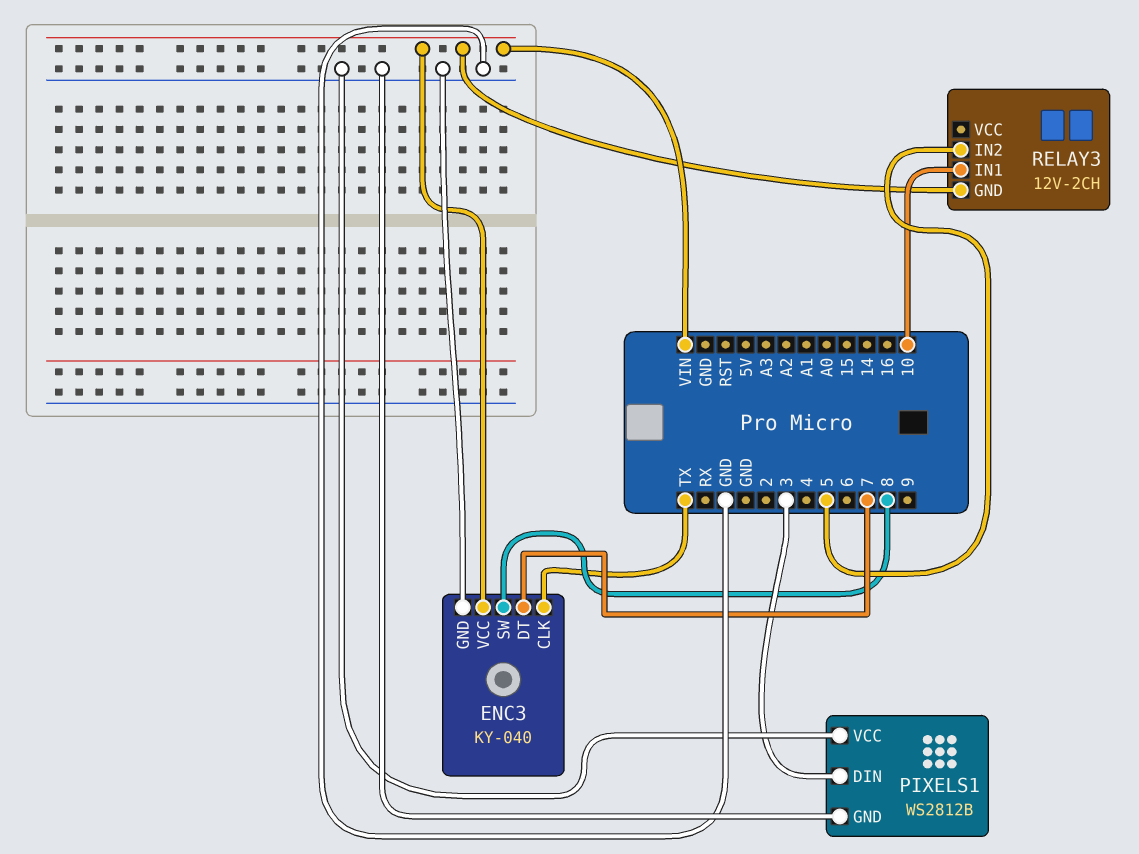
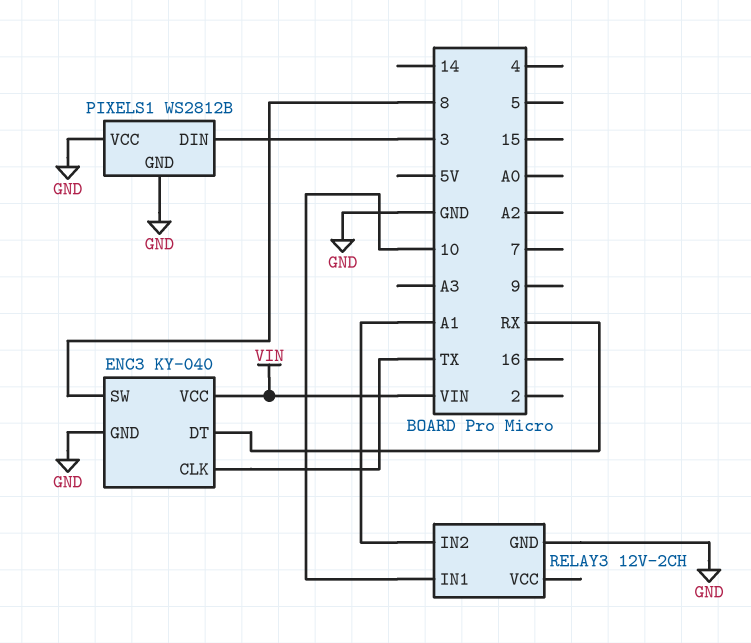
ENC3 pin DT: 7 -> RX
RELAY3 pin GND: VIN -> GND
RELAY3 pin IN2: 5 -> A1

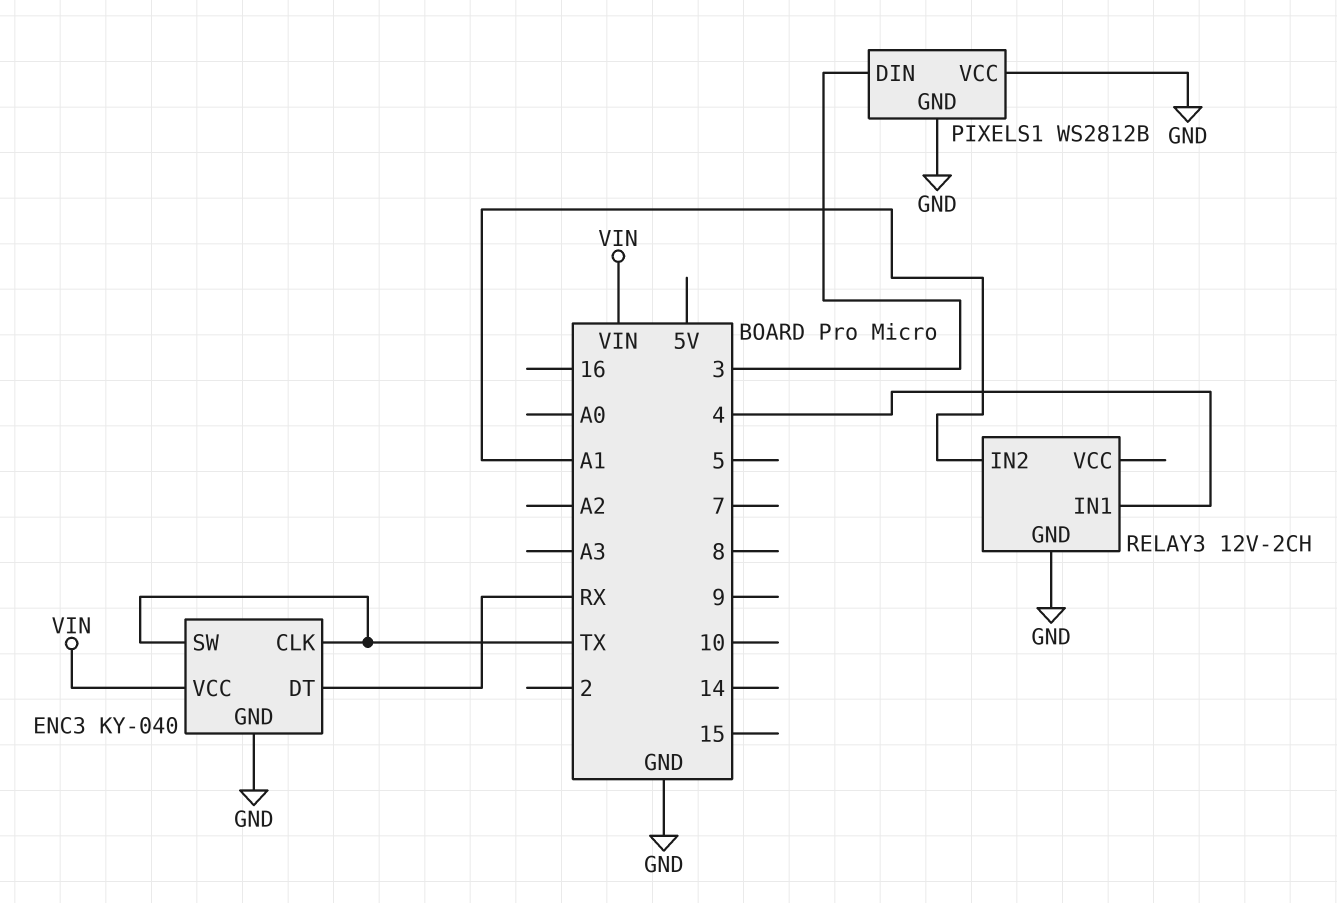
ENC3 pin SW: 8 -> TX
RELAY3 pin IN1: 10 -> 4

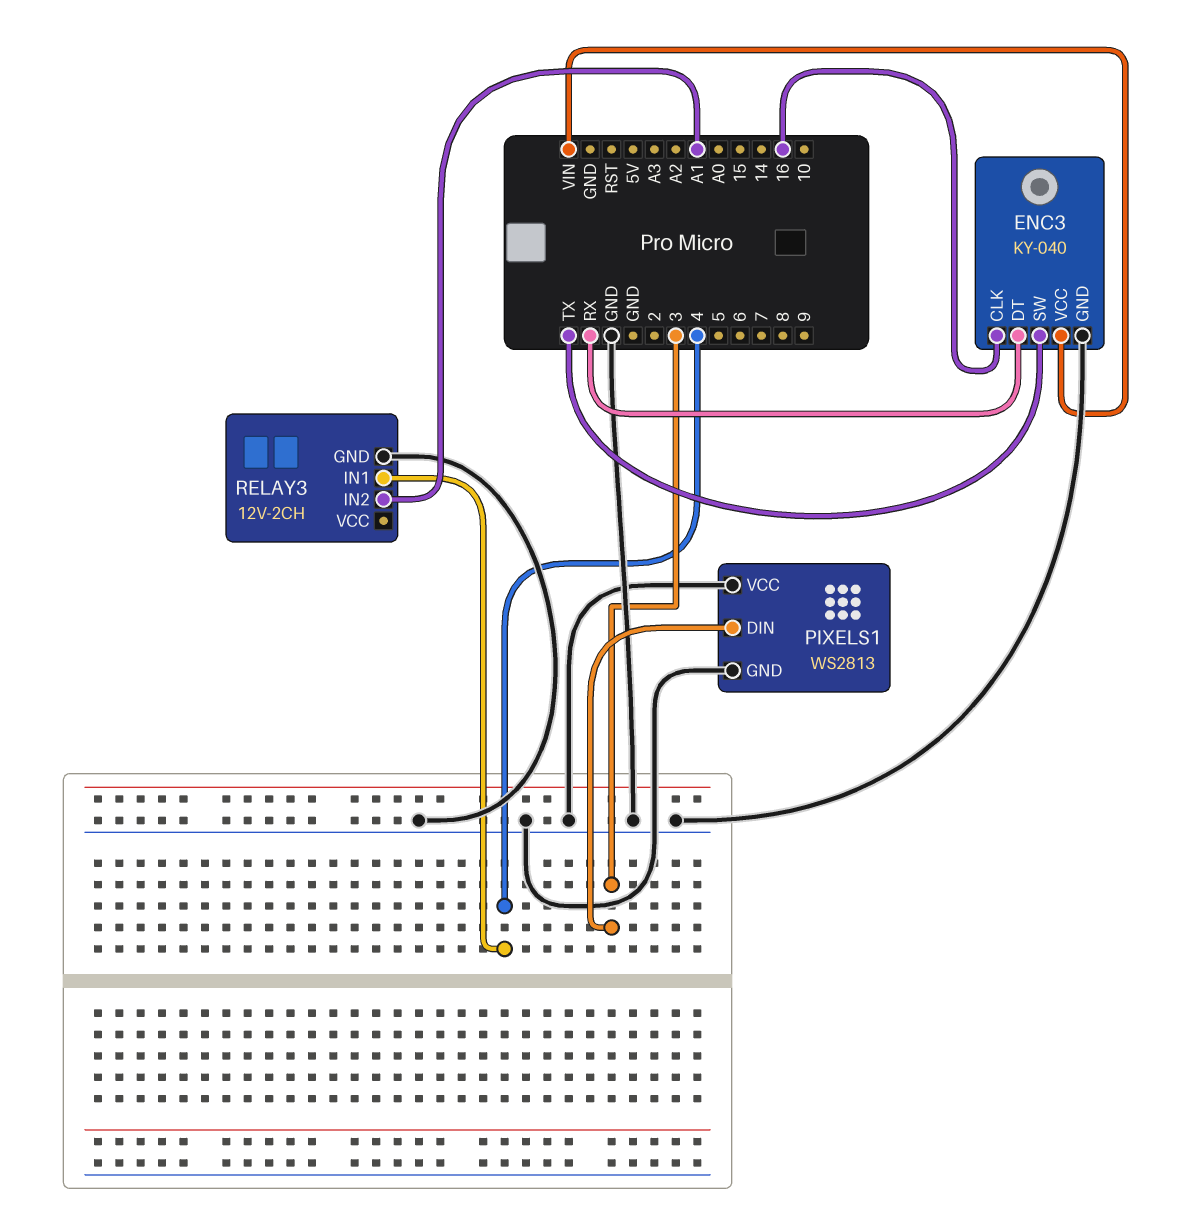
ENC3 pin CLK: TX -> 16
PIXELS1: WS2812B -> WS2813

